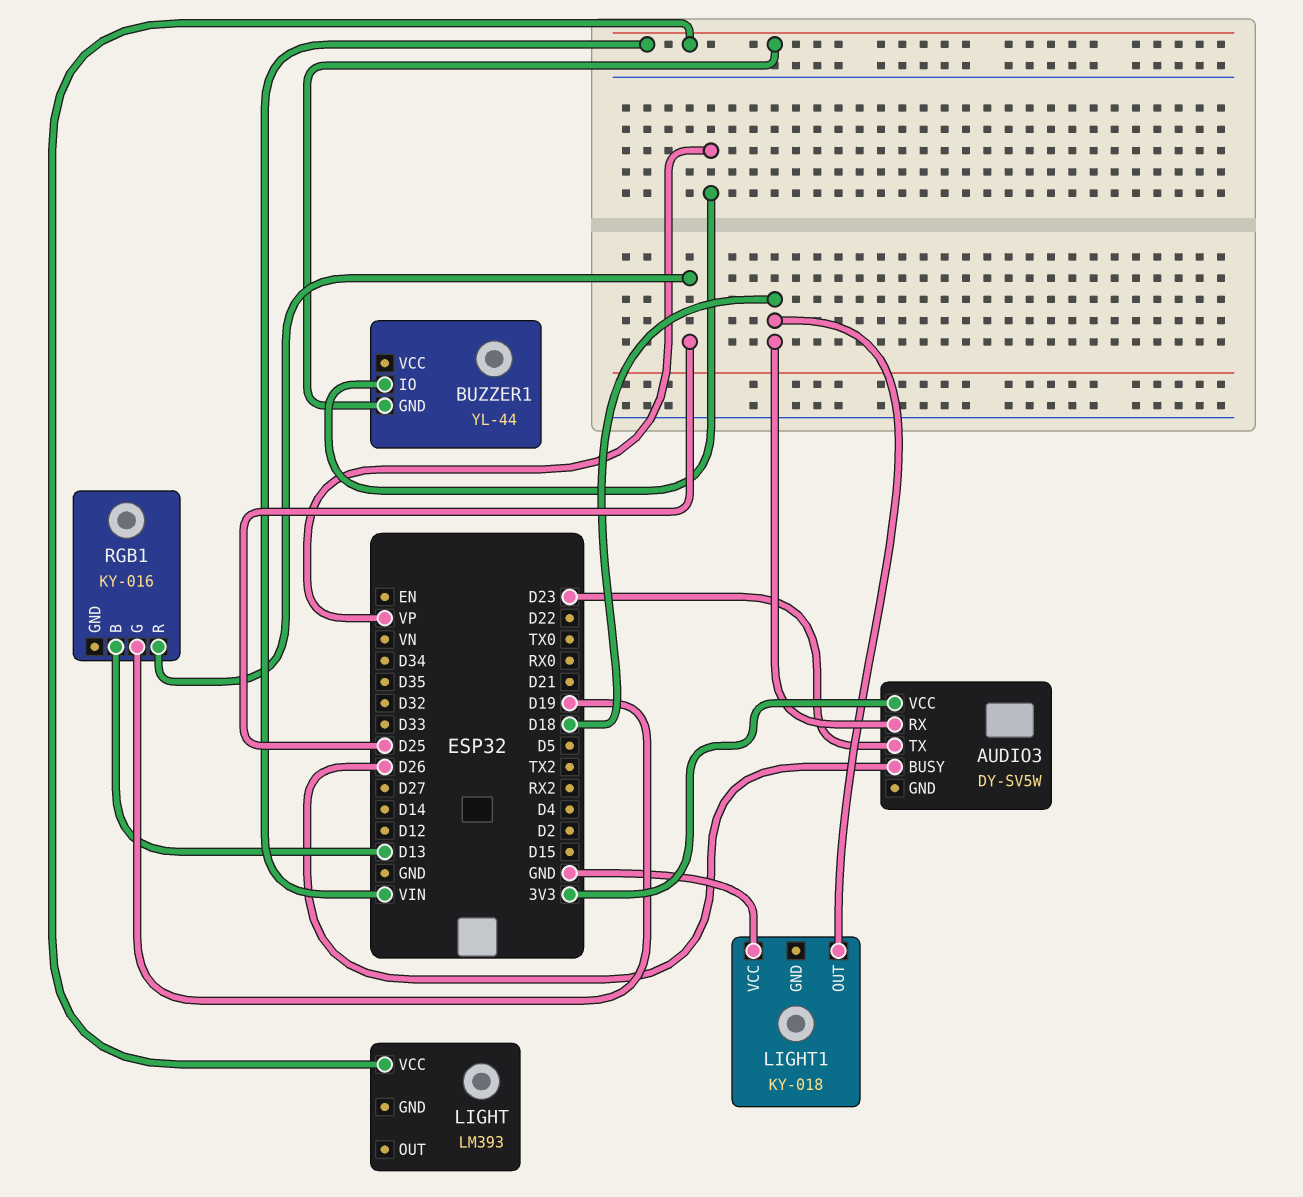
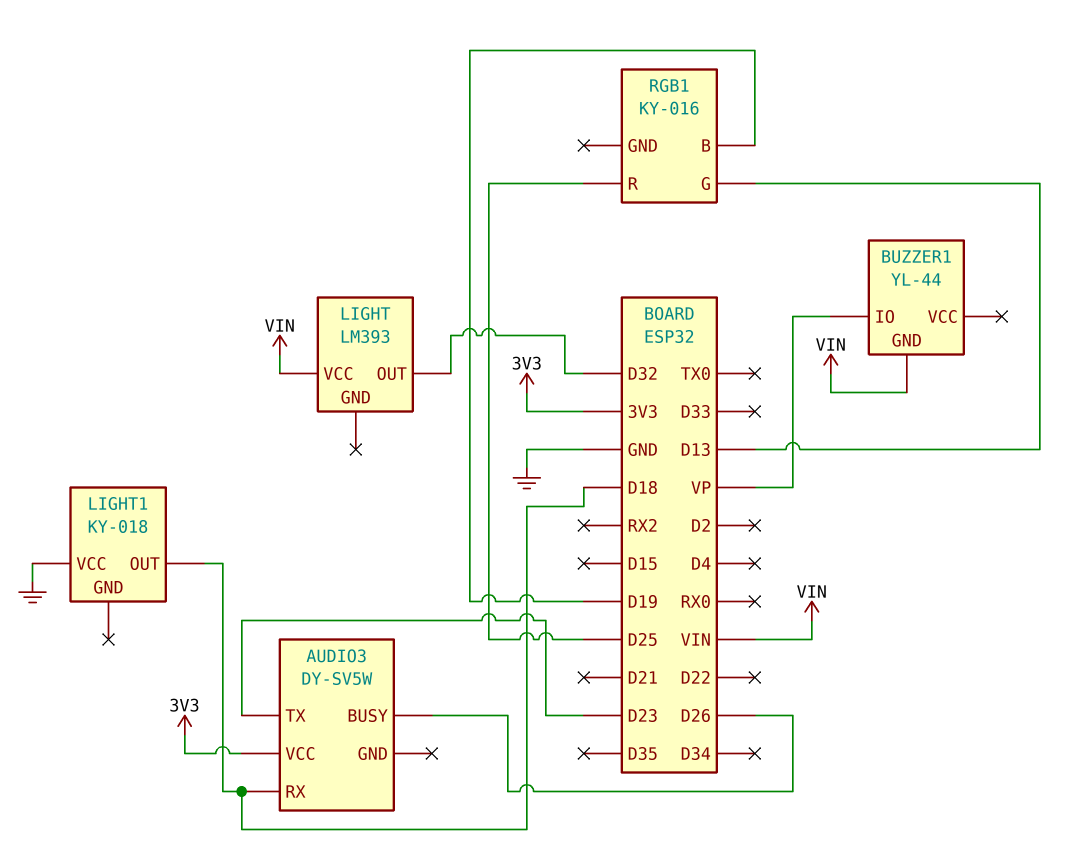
LIGHT pin OUT: none -> D32
RGB1 pin B: D13 -> D19
RGB1 pin G: D19 -> D13

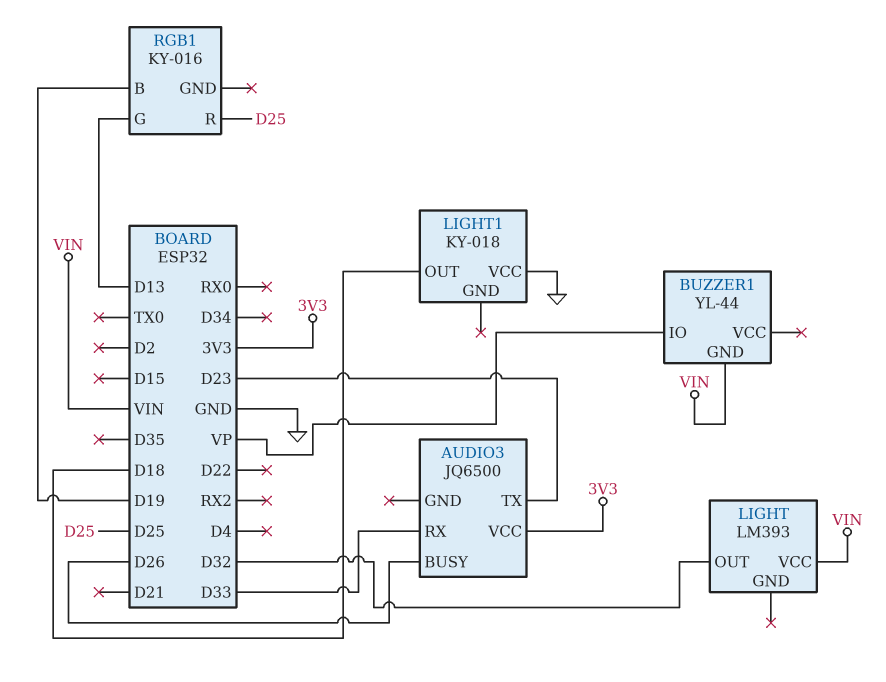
AUDIO3: DY-SV5W -> JQ6500
AUDIO3 pin RX: D18 -> D33

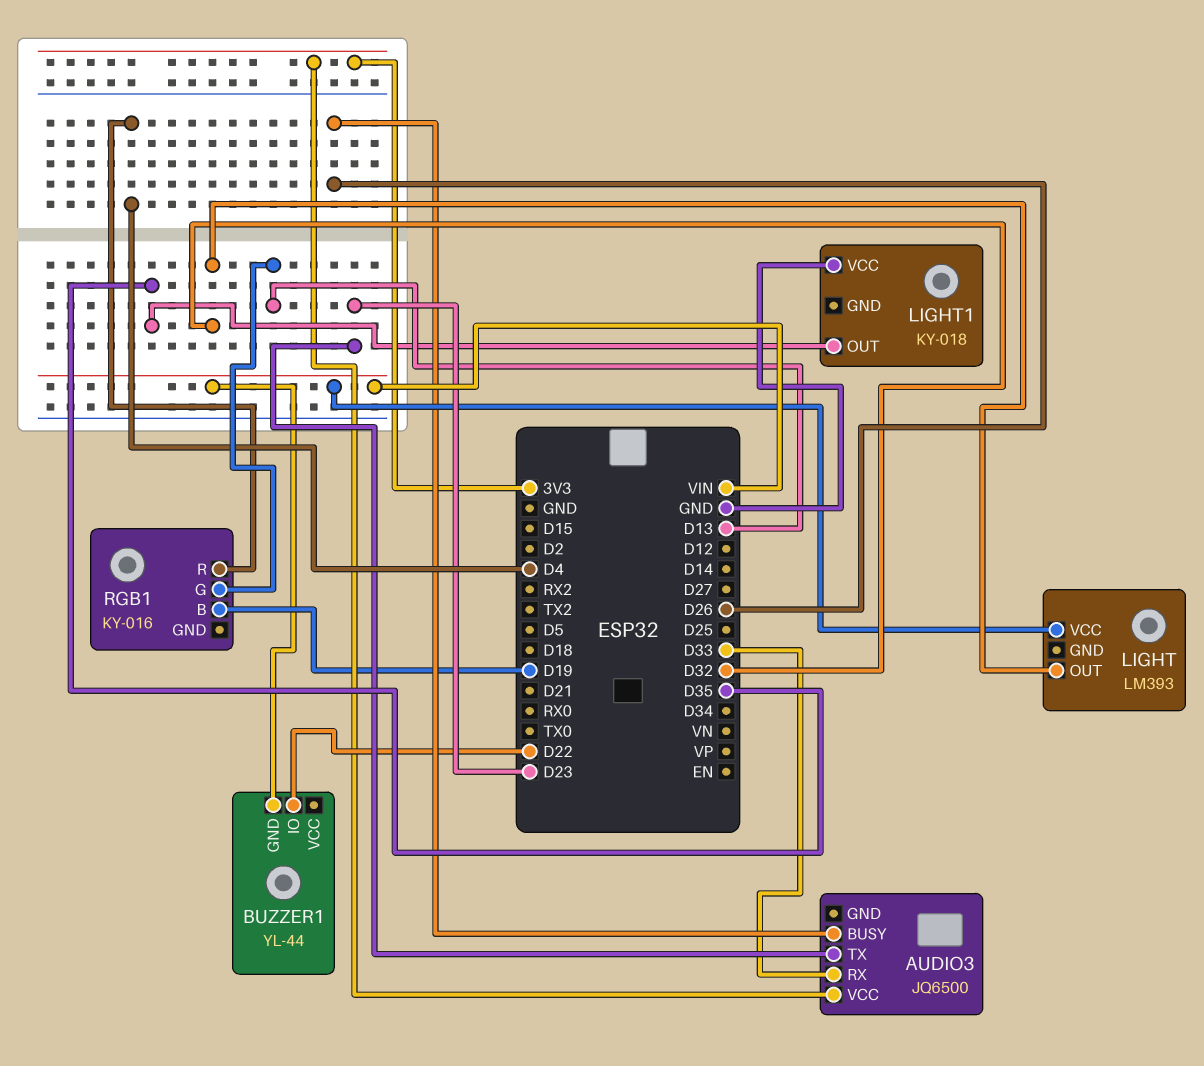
BUZZER1 pin IO: VP -> D22
LIGHT1 pin OUT: D18 -> D35
RGB1 pin R: D25 -> D4

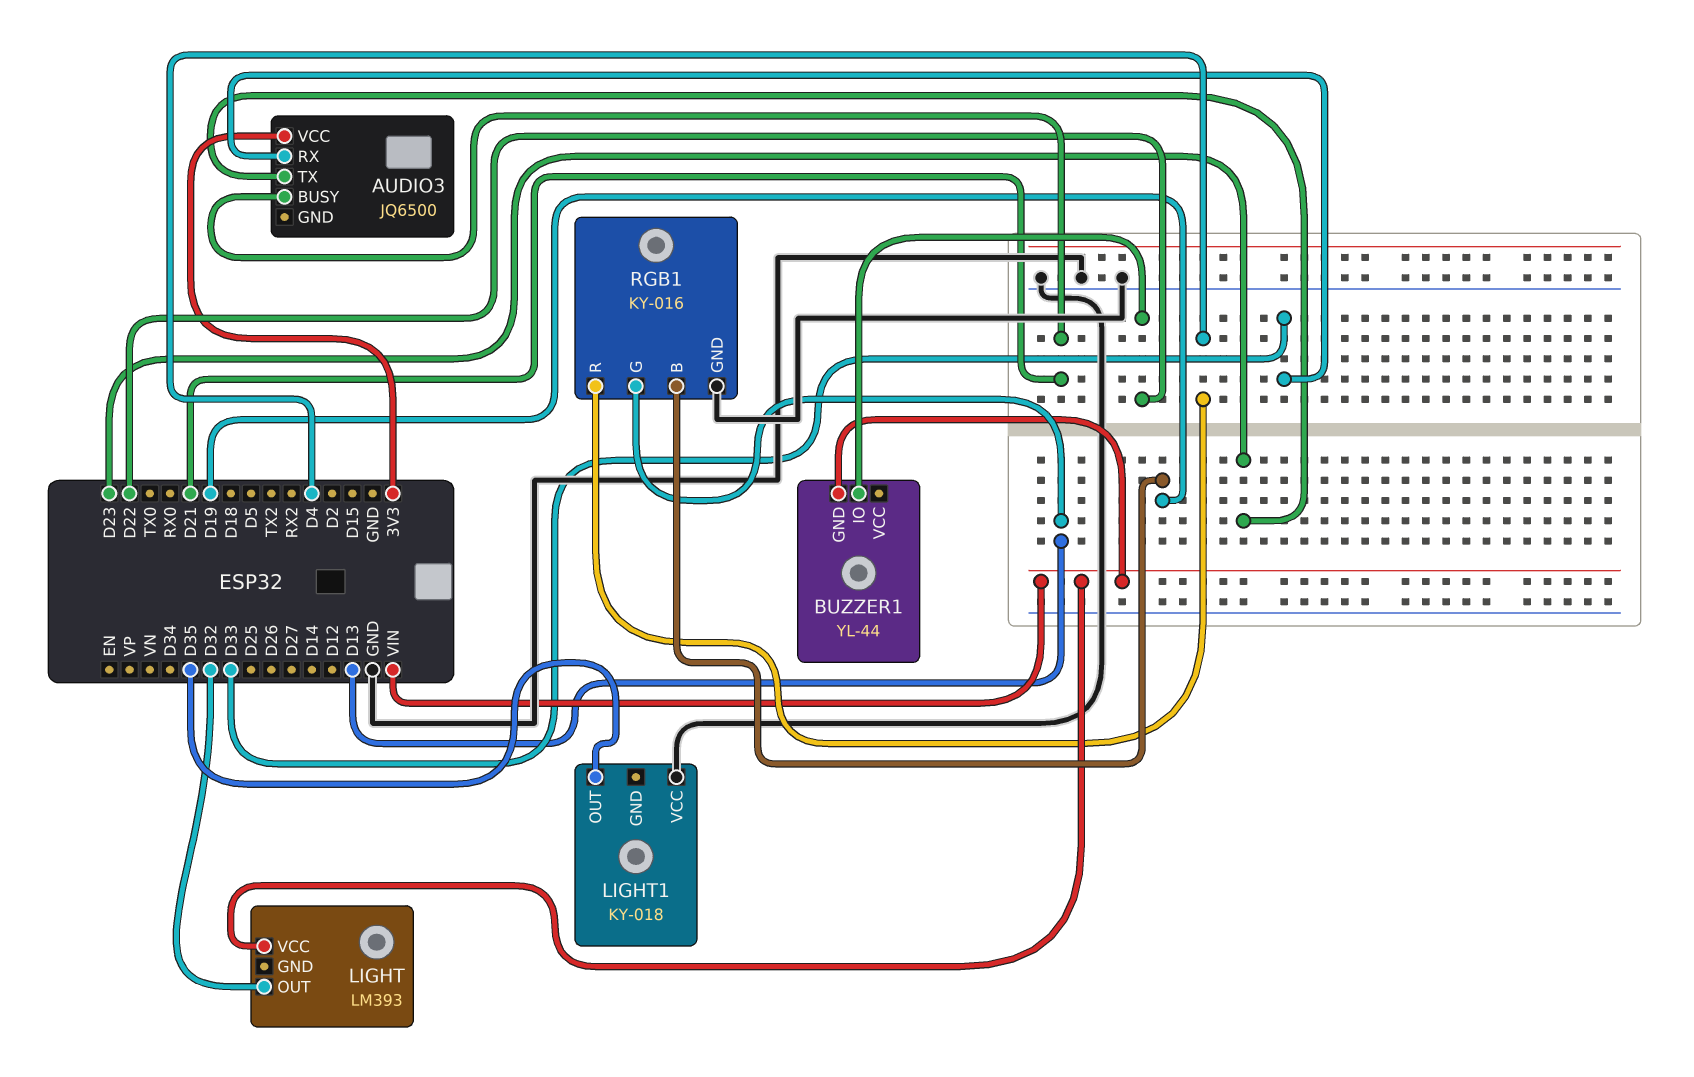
AUDIO3 pin BUSY: D26 -> D21
RGB1 pin GND: none -> GND

